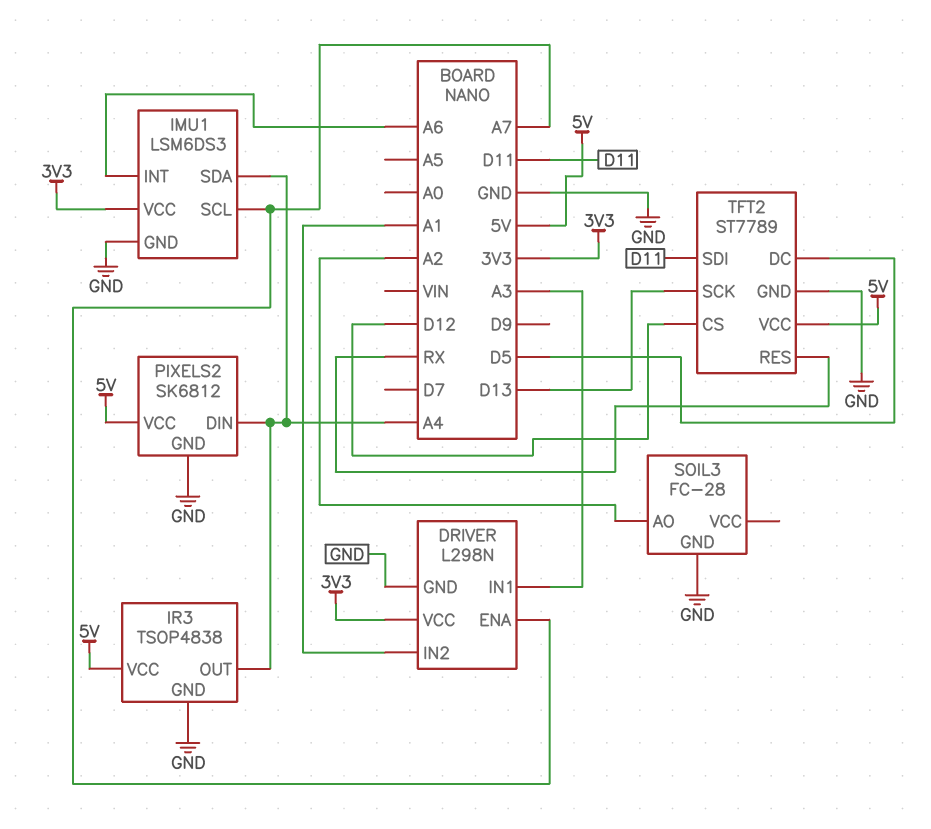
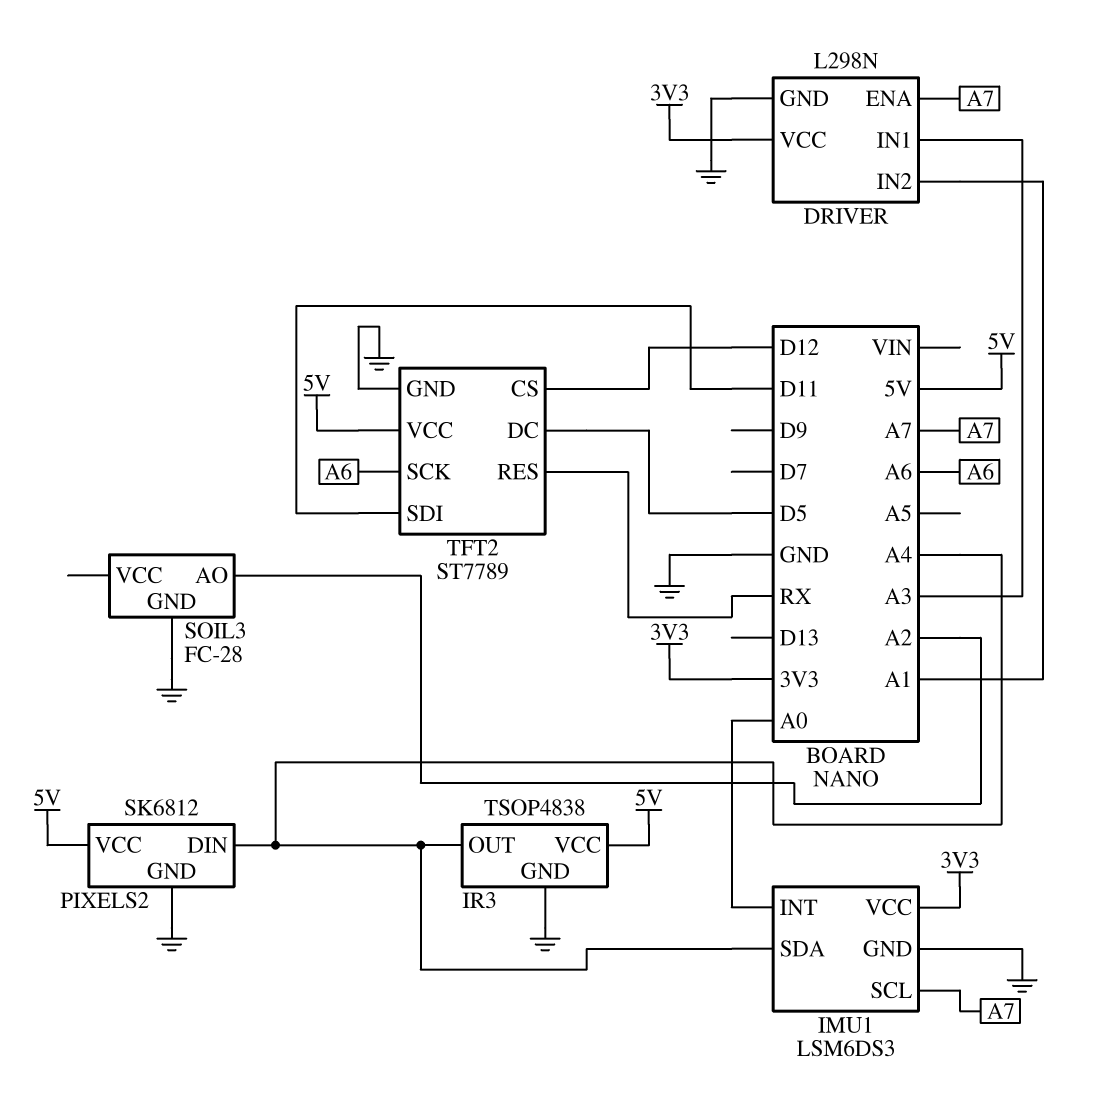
IMU1 pin INT: A6 -> A0
TFT2 pin SCK: D13 -> A6

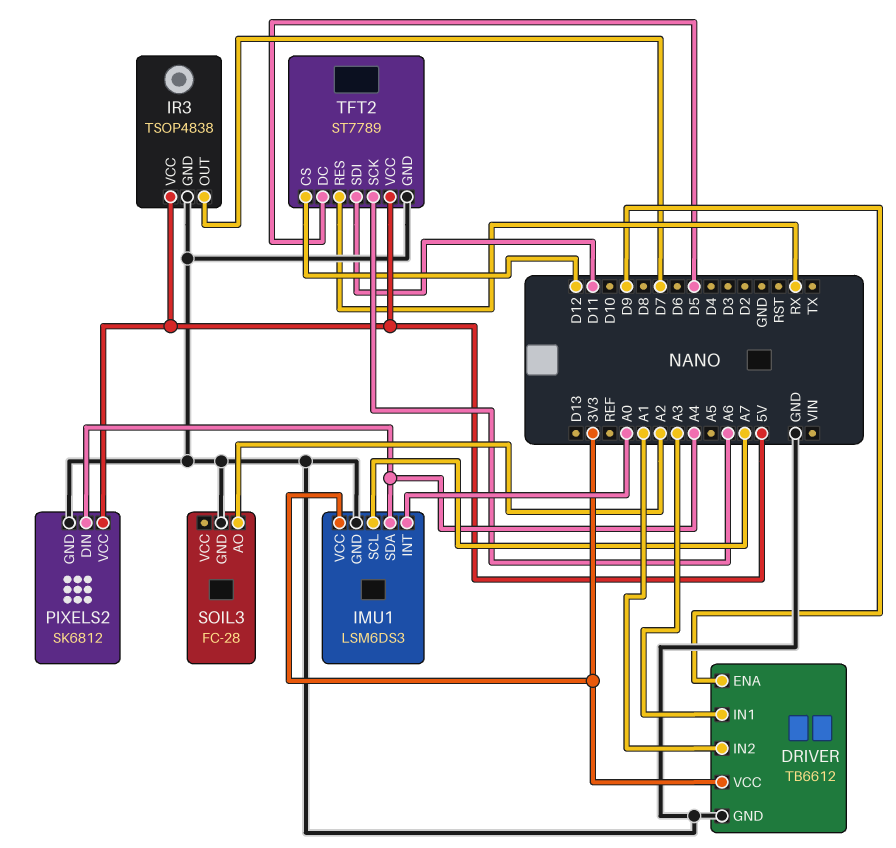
DRIVER: L298N -> TB6612
DRIVER pin ENA: A7 -> D9
IR3 pin OUT: A4 -> D7

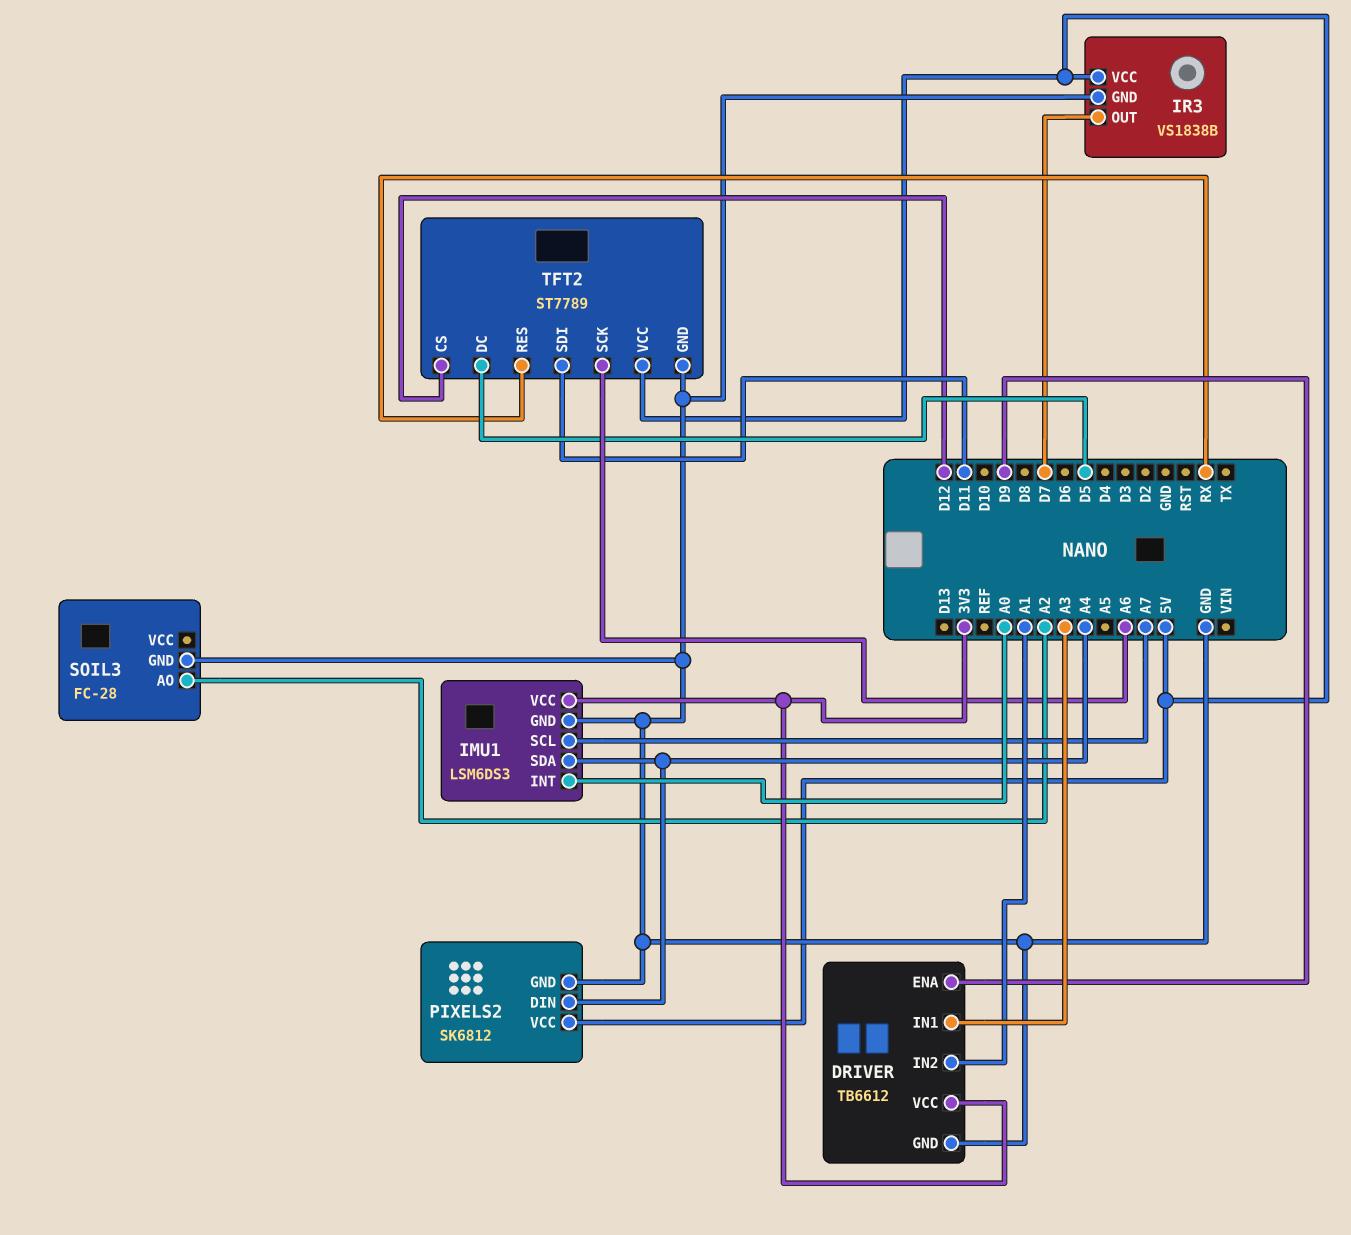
IR3: TSOP4838 -> VS1838B

